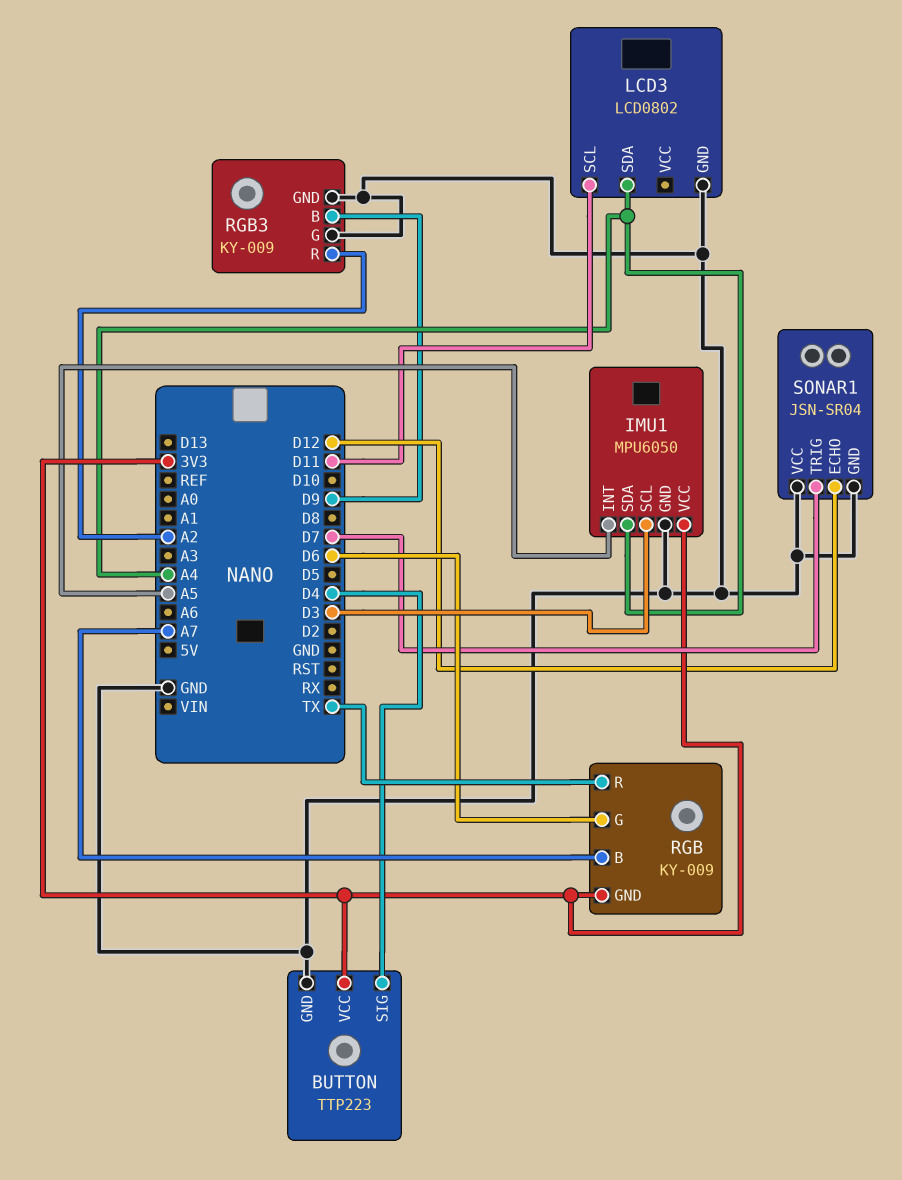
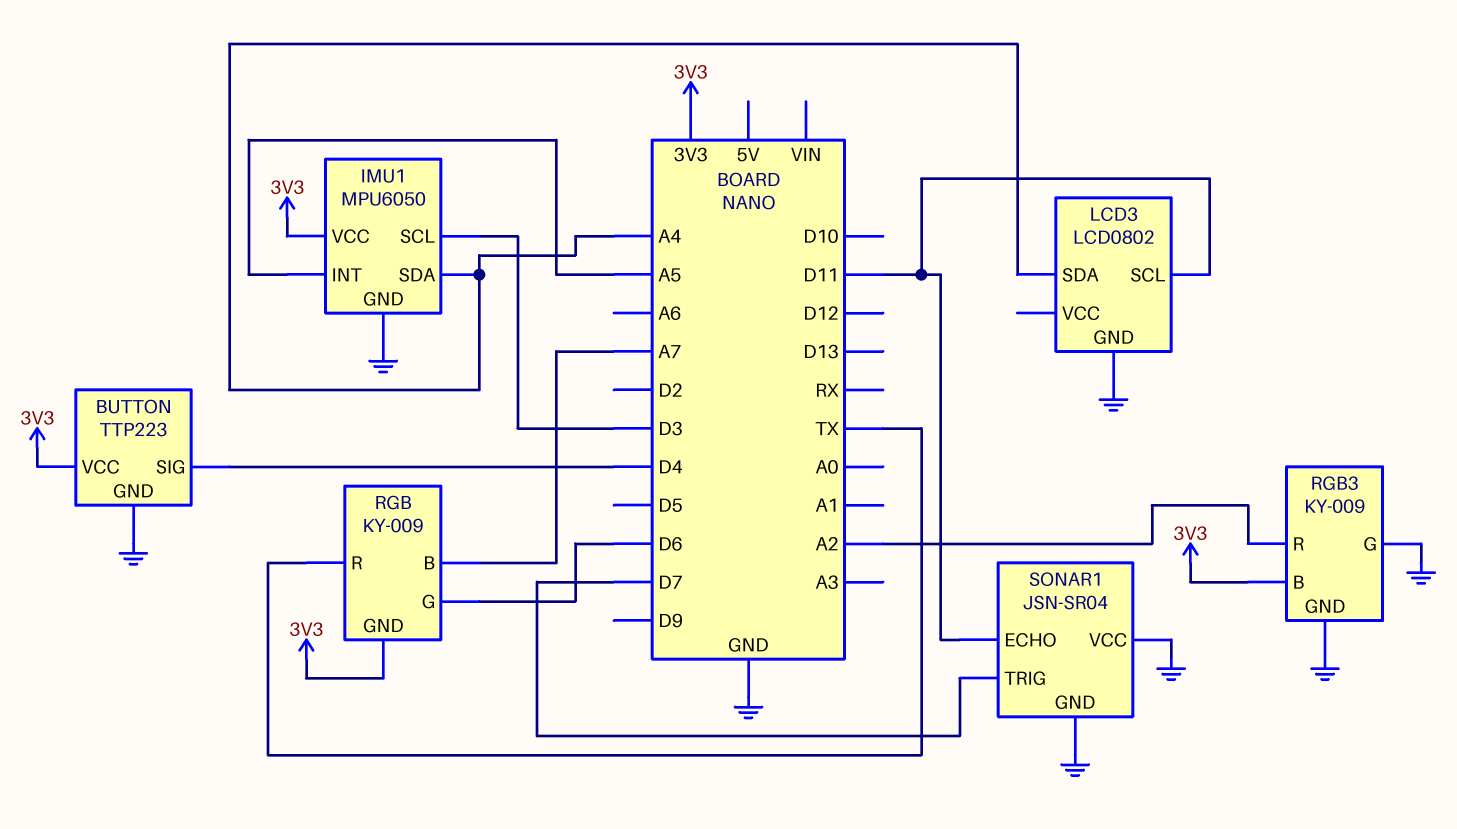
RGB3 pin B: D9 -> 3V3
SONAR1 pin ECHO: D12 -> D11

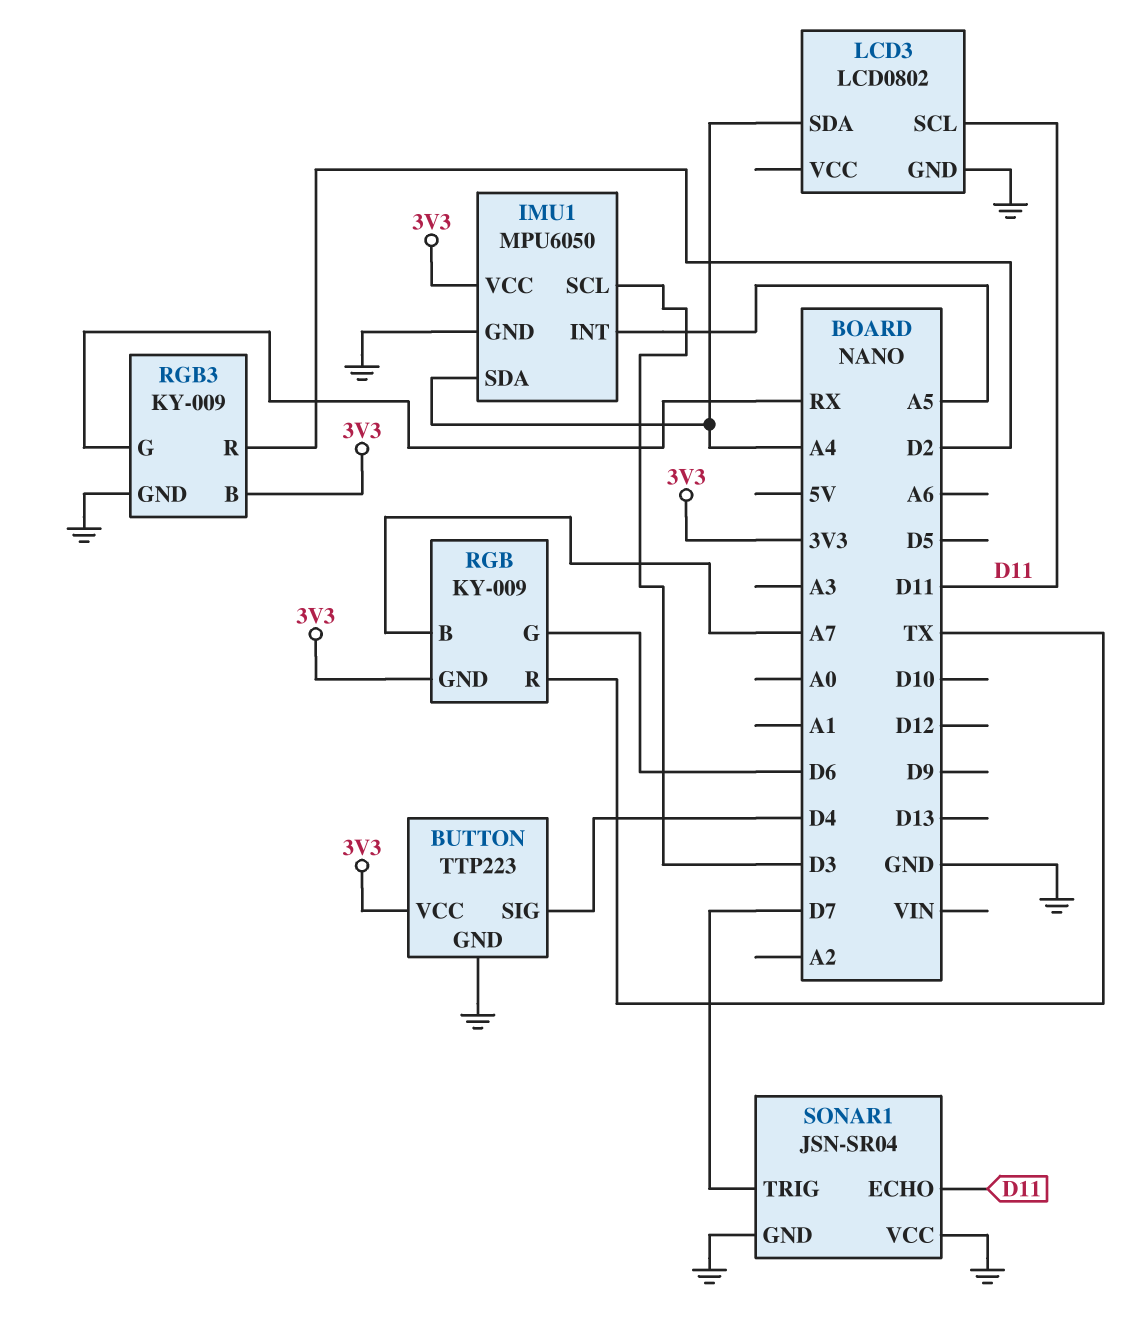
RGB3 pin G: GND -> RX
RGB3 pin R: A2 -> D2

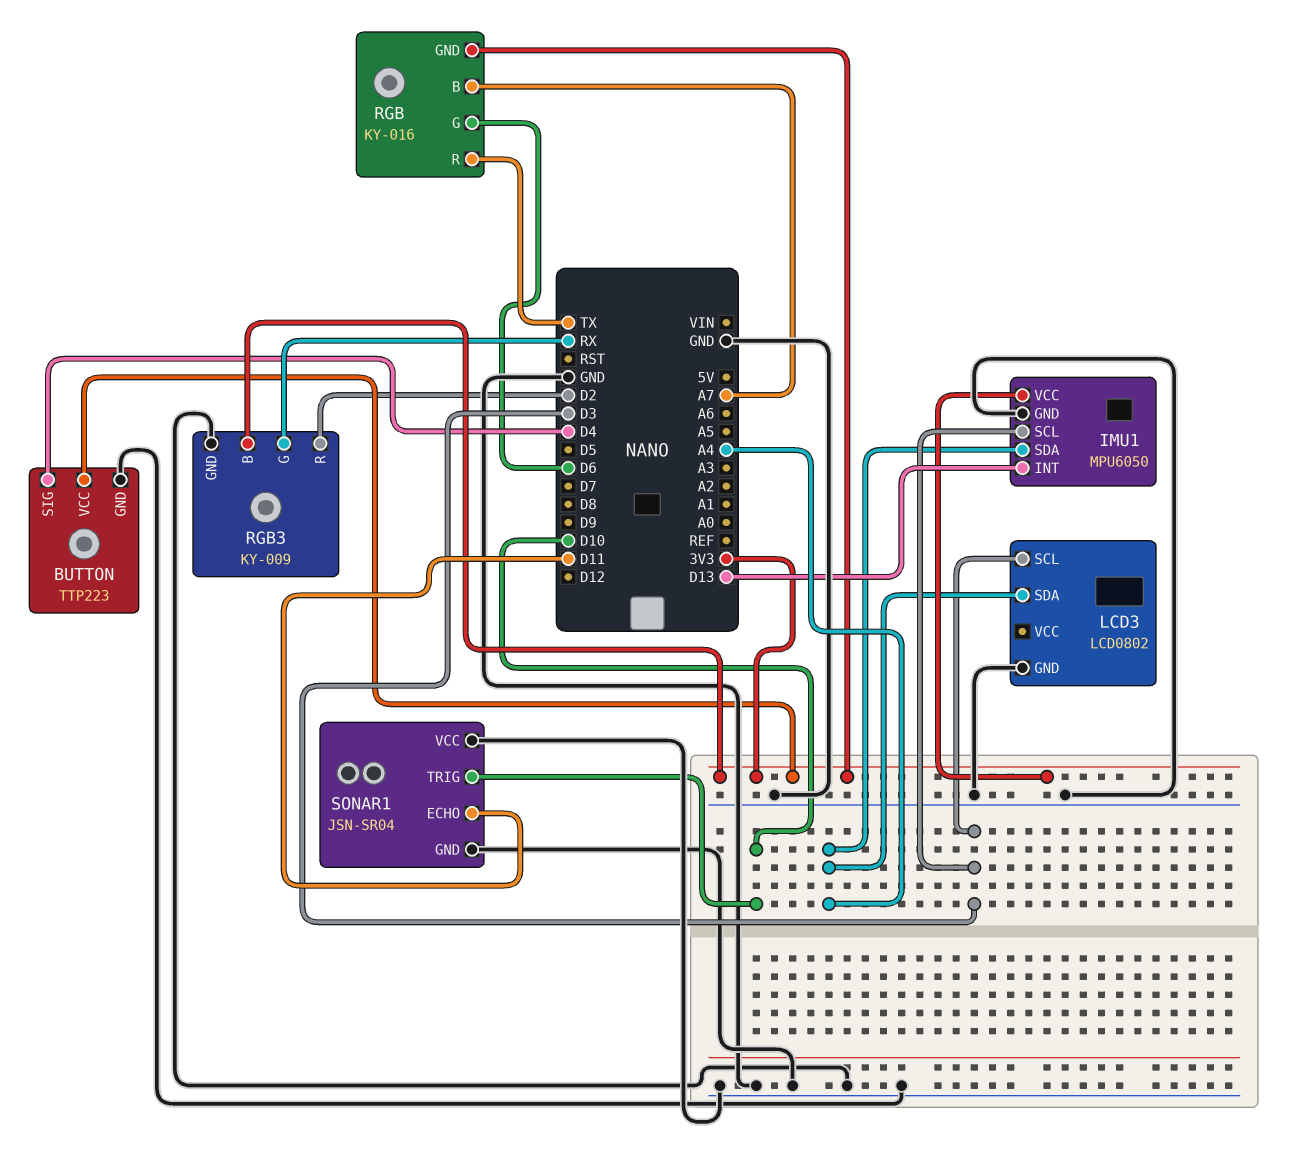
IMU1 pin INT: A5 -> D13
LCD3 pin SCL: D11 -> D3
RGB: KY-009 -> KY-016
SONAR1 pin TRIG: D7 -> D10

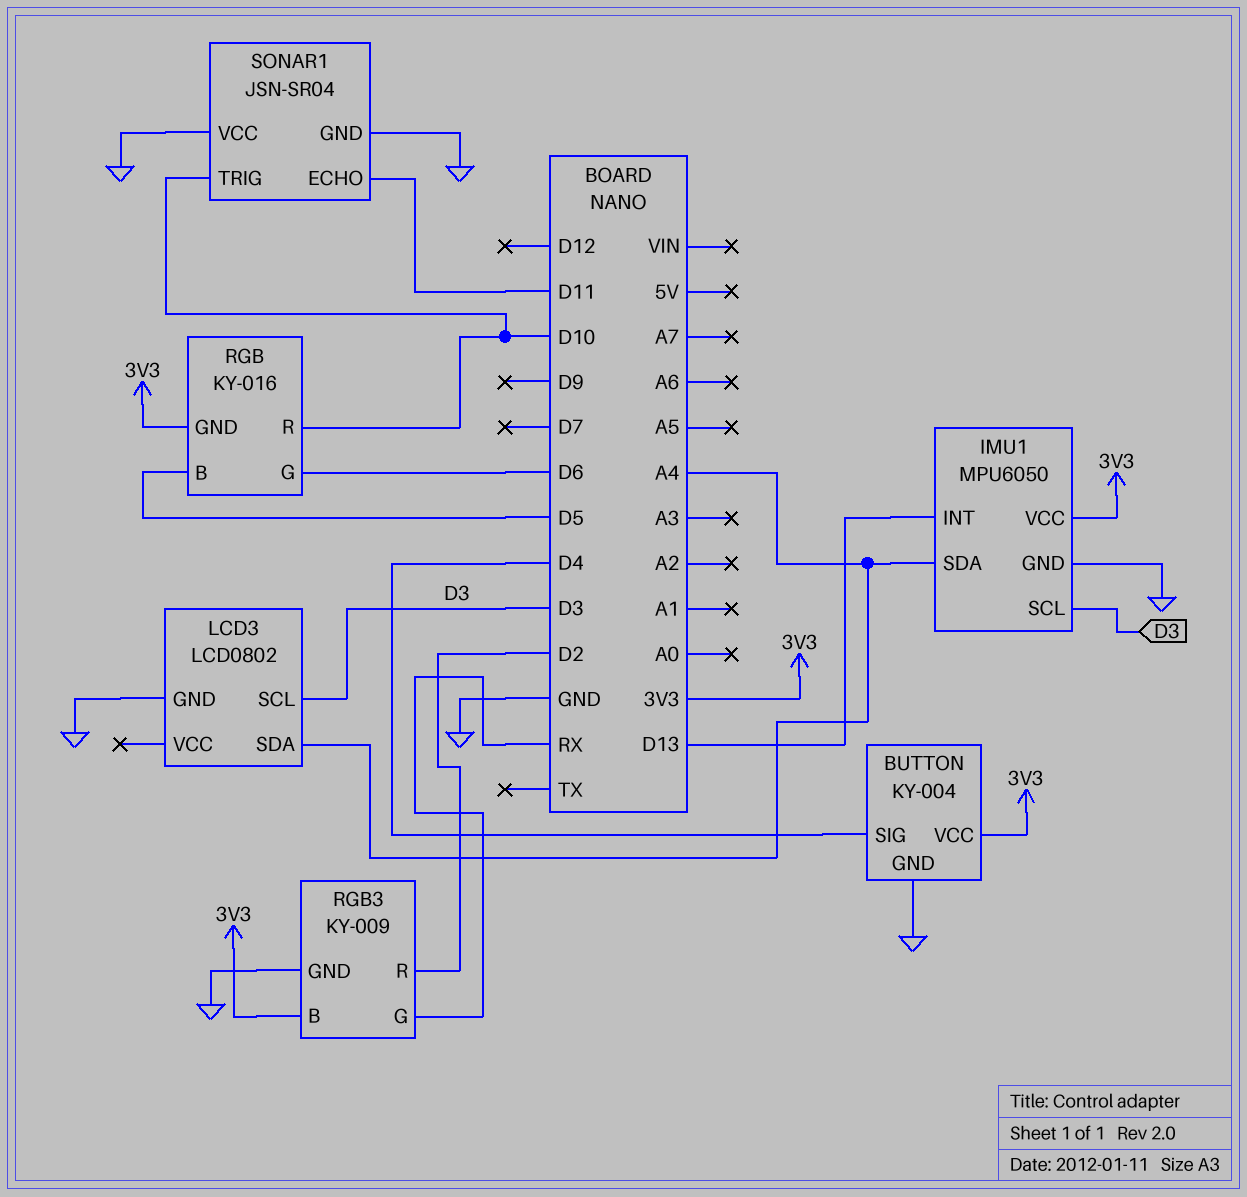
BUTTON: TTP223 -> KY-004
RGB pin B: A7 -> D5
RGB pin R: TX -> D10

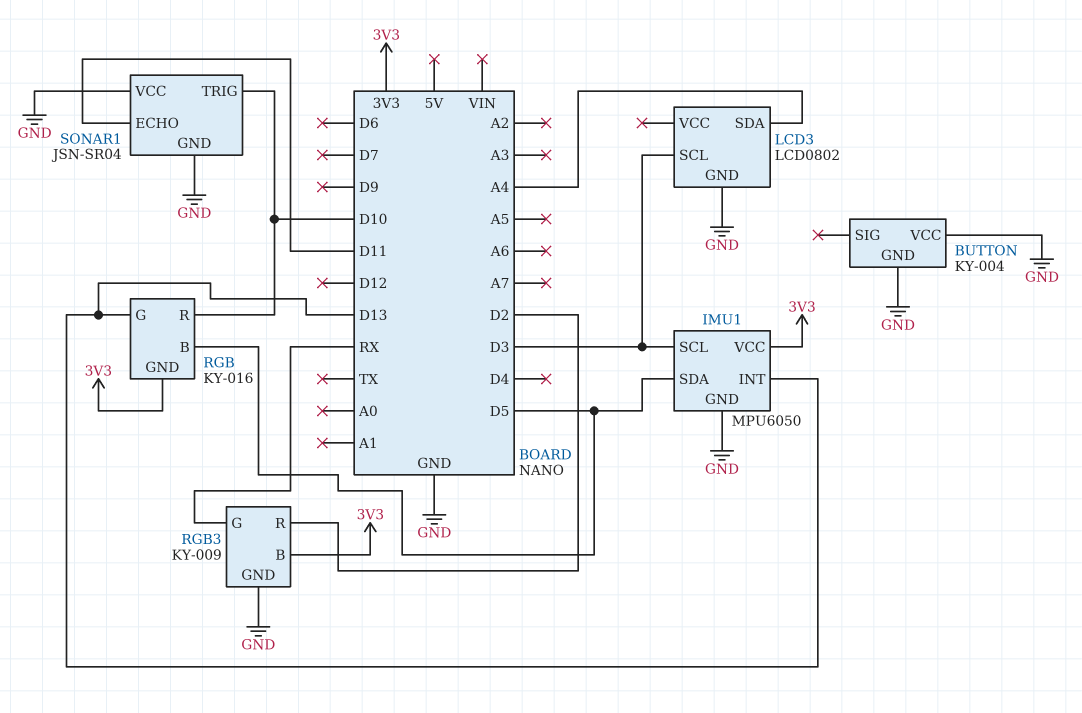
BUTTON pin SIG: D4 -> none
BUTTON pin VCC: 3V3 -> GND
IMU1 pin SDA: A4 -> D5
RGB pin G: D6 -> D13

